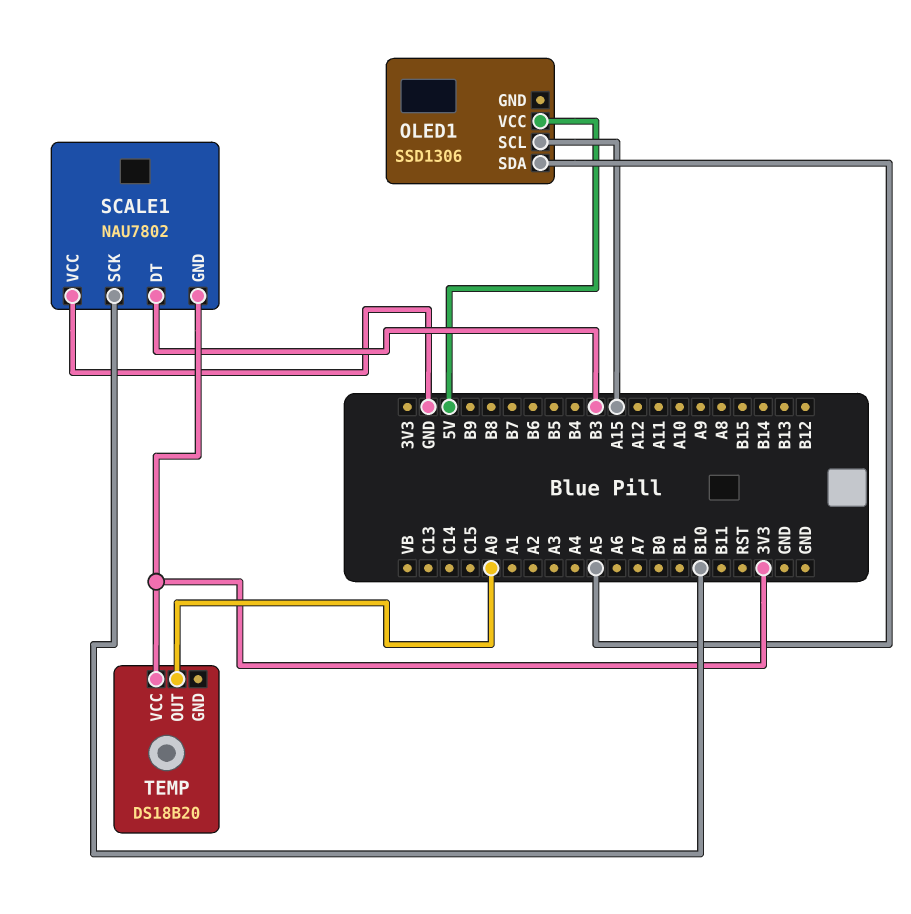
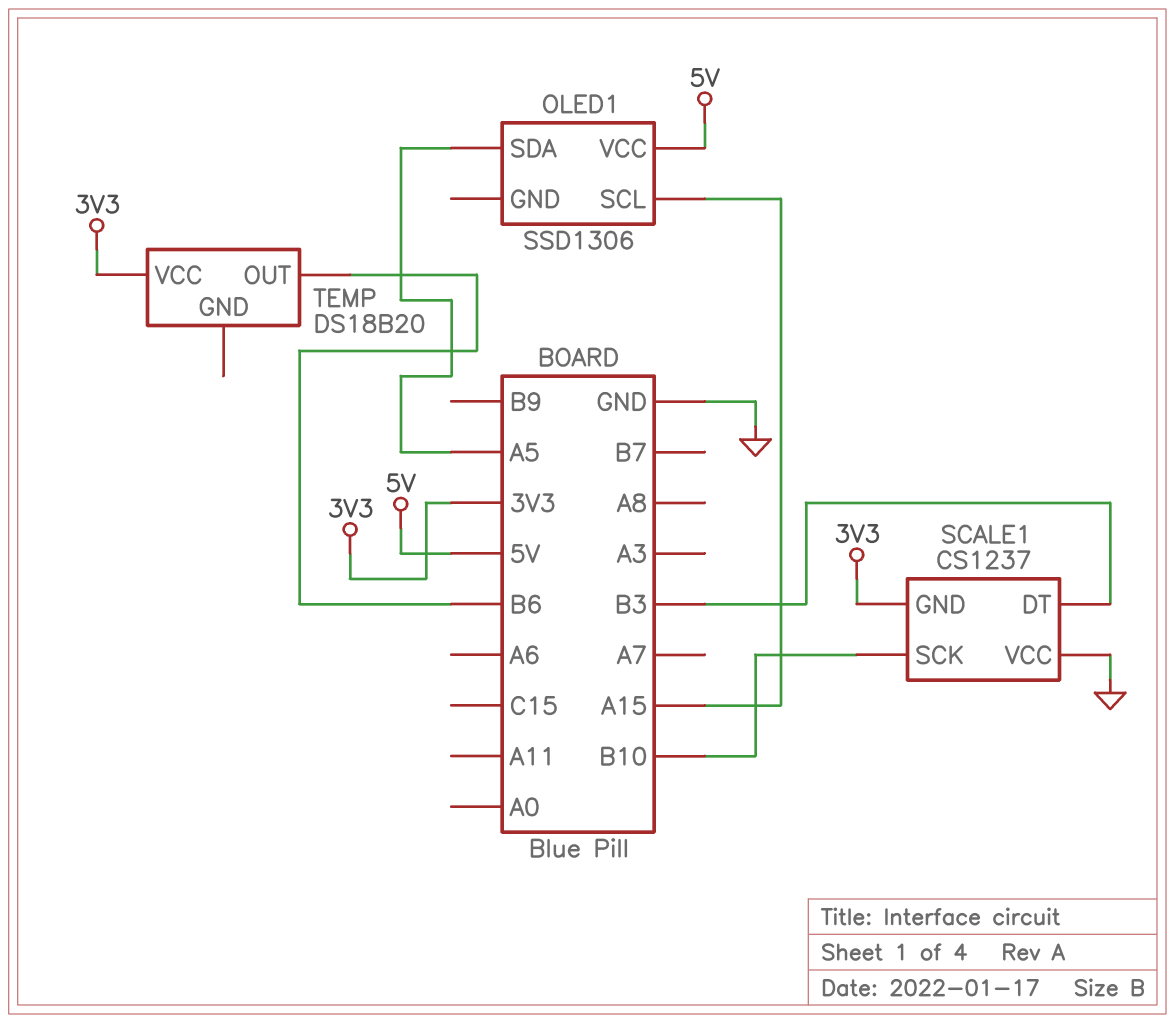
SCALE1: NAU7802 -> CS1237
TEMP pin OUT: A0 -> B6

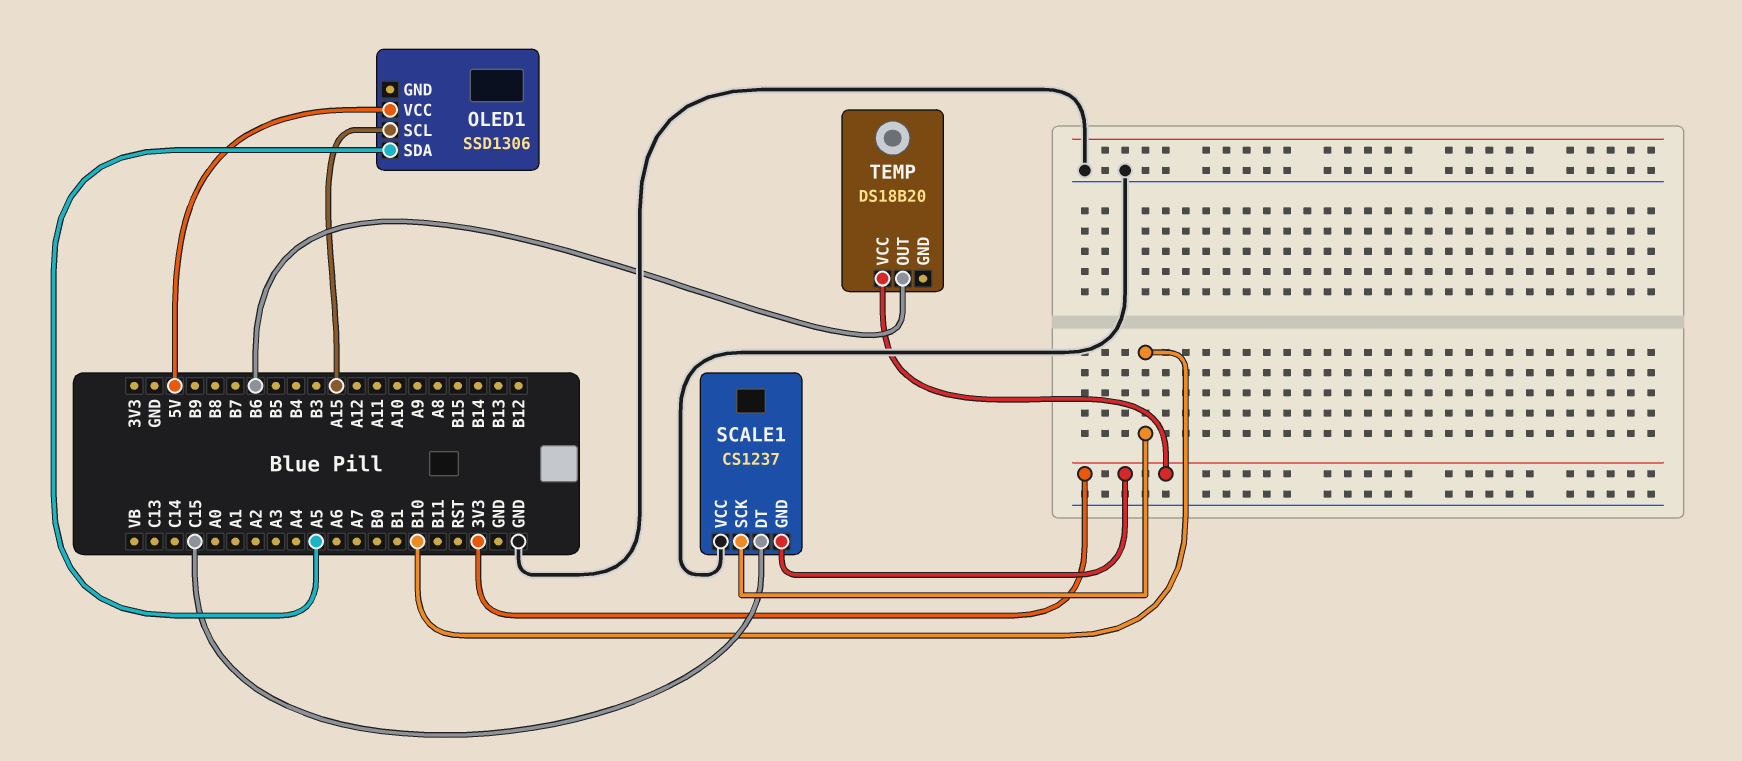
SCALE1 pin DT: B3 -> C15

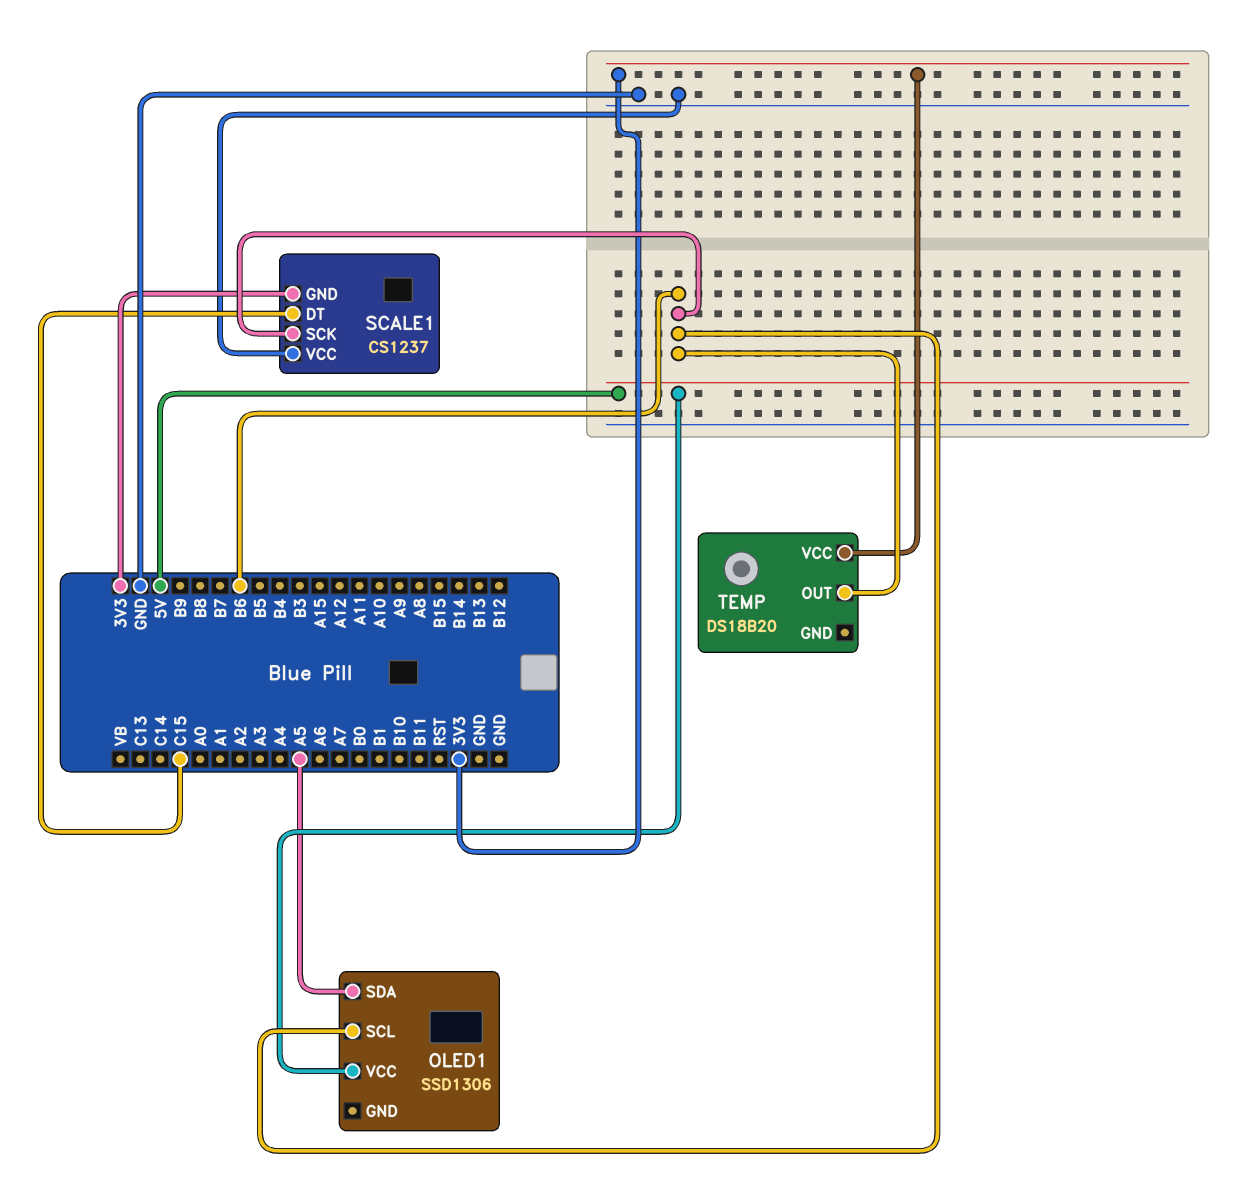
OLED1 pin SCL: A15 -> B6
SCALE1 pin SCK: B10 -> B6

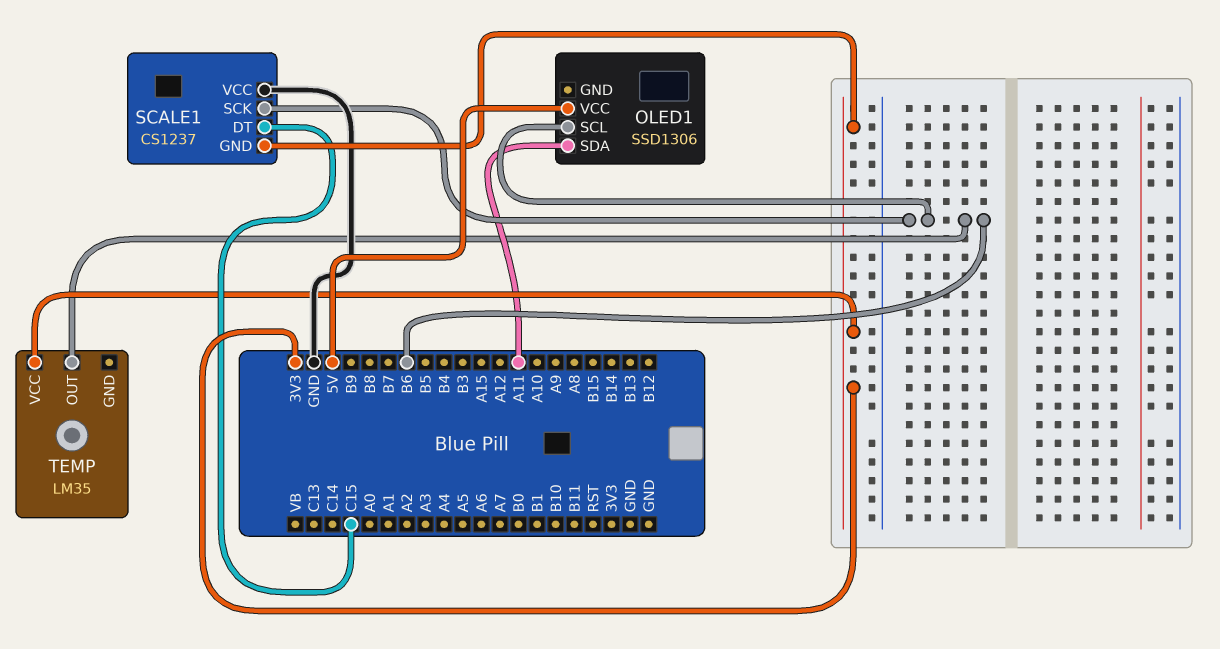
OLED1 pin SDA: A5 -> A11
TEMP: DS18B20 -> LM35

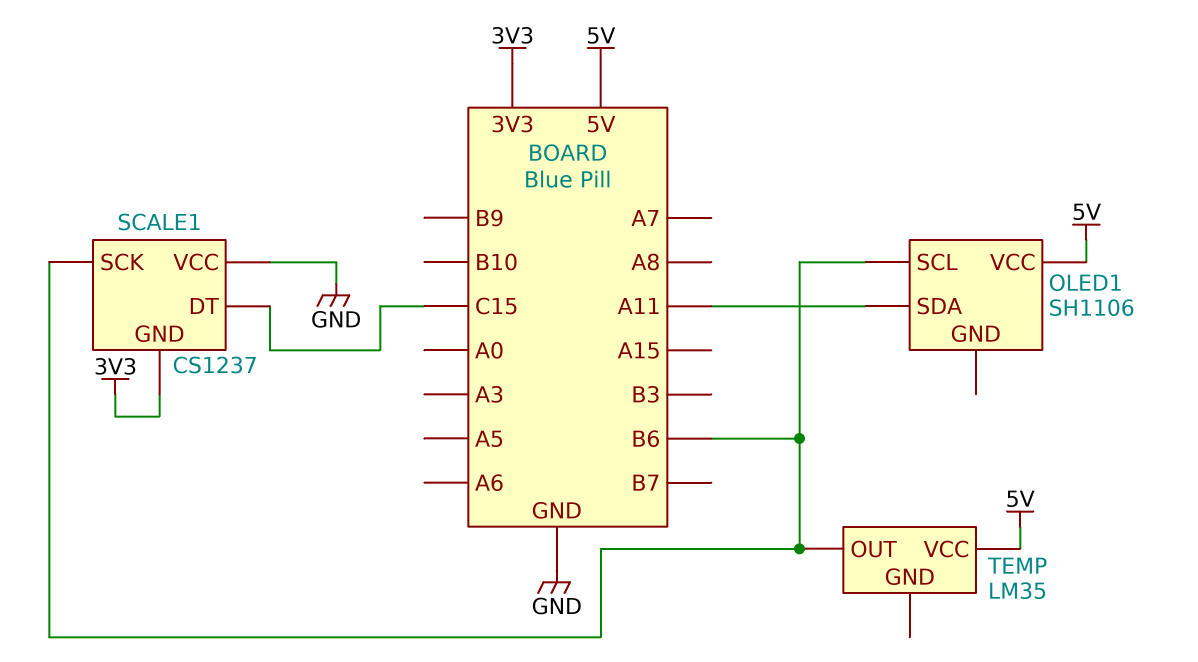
OLED1: SSD1306 -> SH1106
TEMP pin VCC: 3V3 -> 5V

